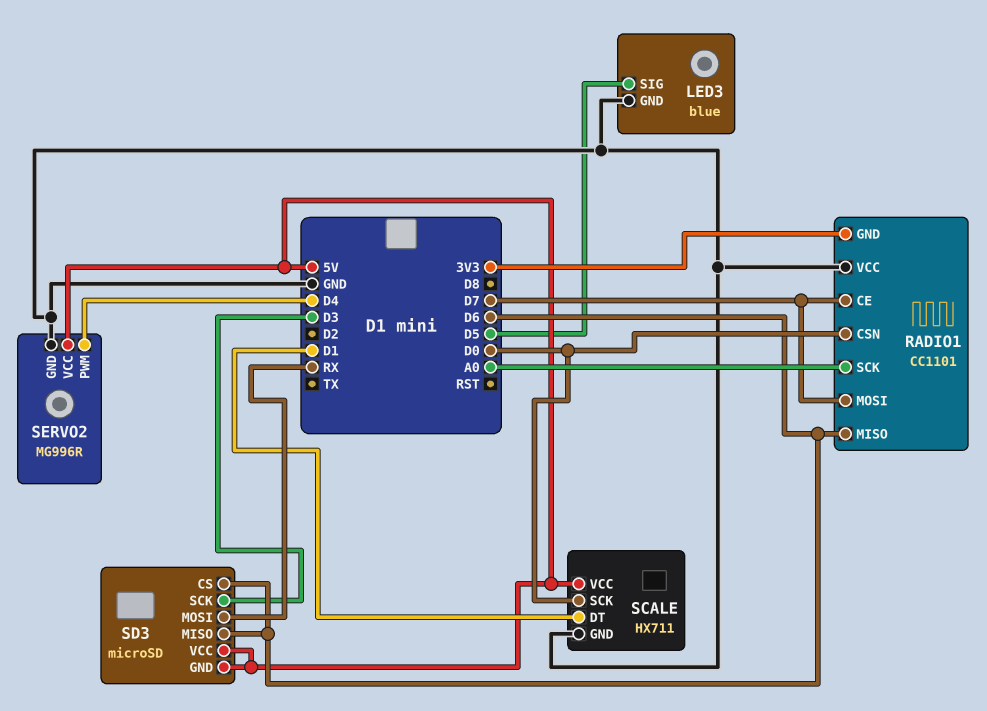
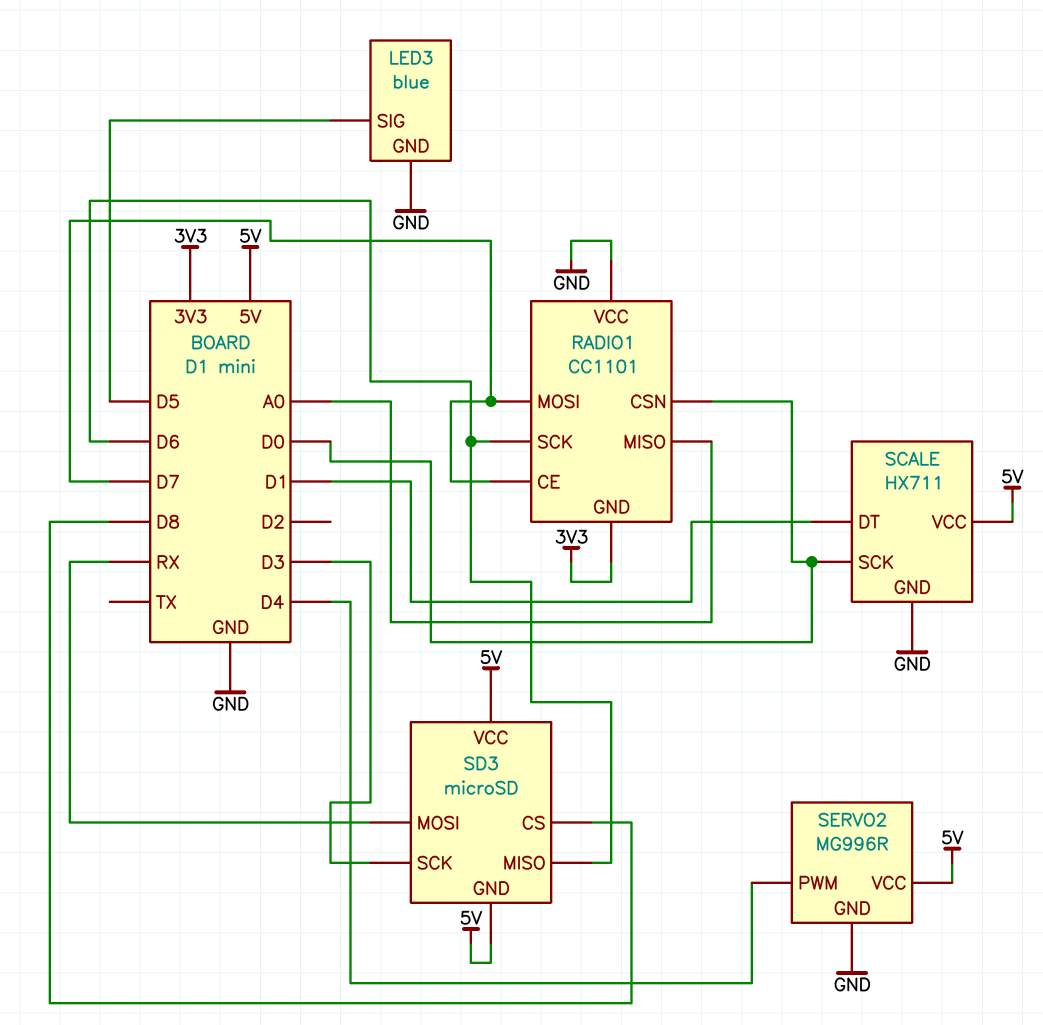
RADIO1 pin MISO: D6 -> A0
RADIO1 pin SCK: A0 -> D6
SD3 pin CS: D6 -> D8

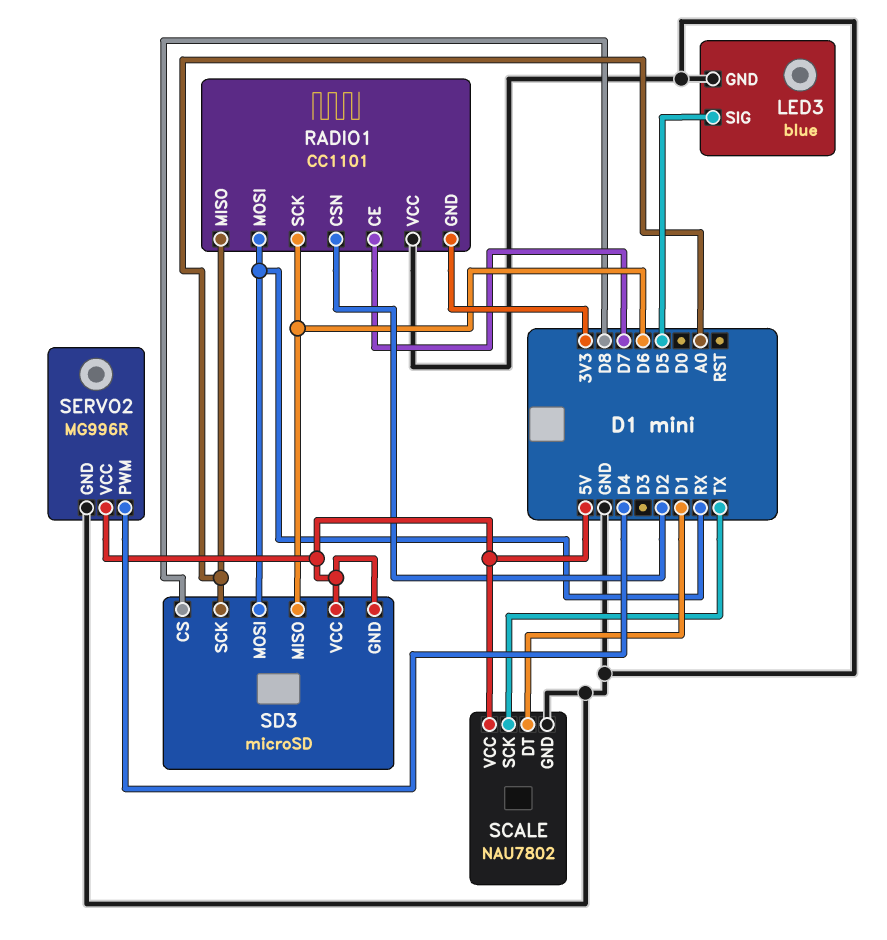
RADIO1 pin CSN: D0 -> D2
RADIO1 pin MOSI: D7 -> RX
SCALE: HX711 -> NAU7802
SCALE pin SCK: D0 -> TX
SD3 pin SCK: D3 -> A0

